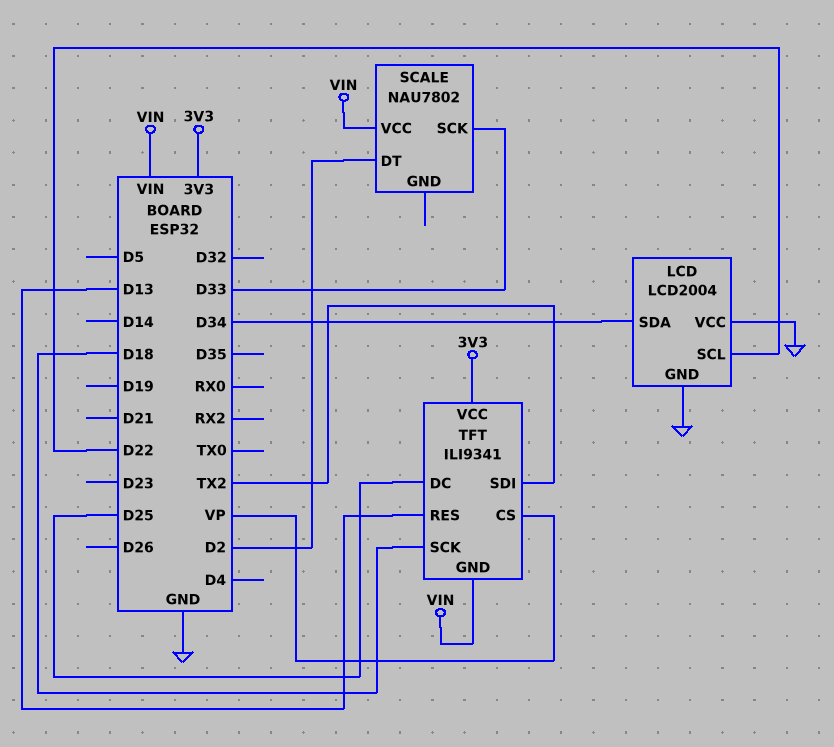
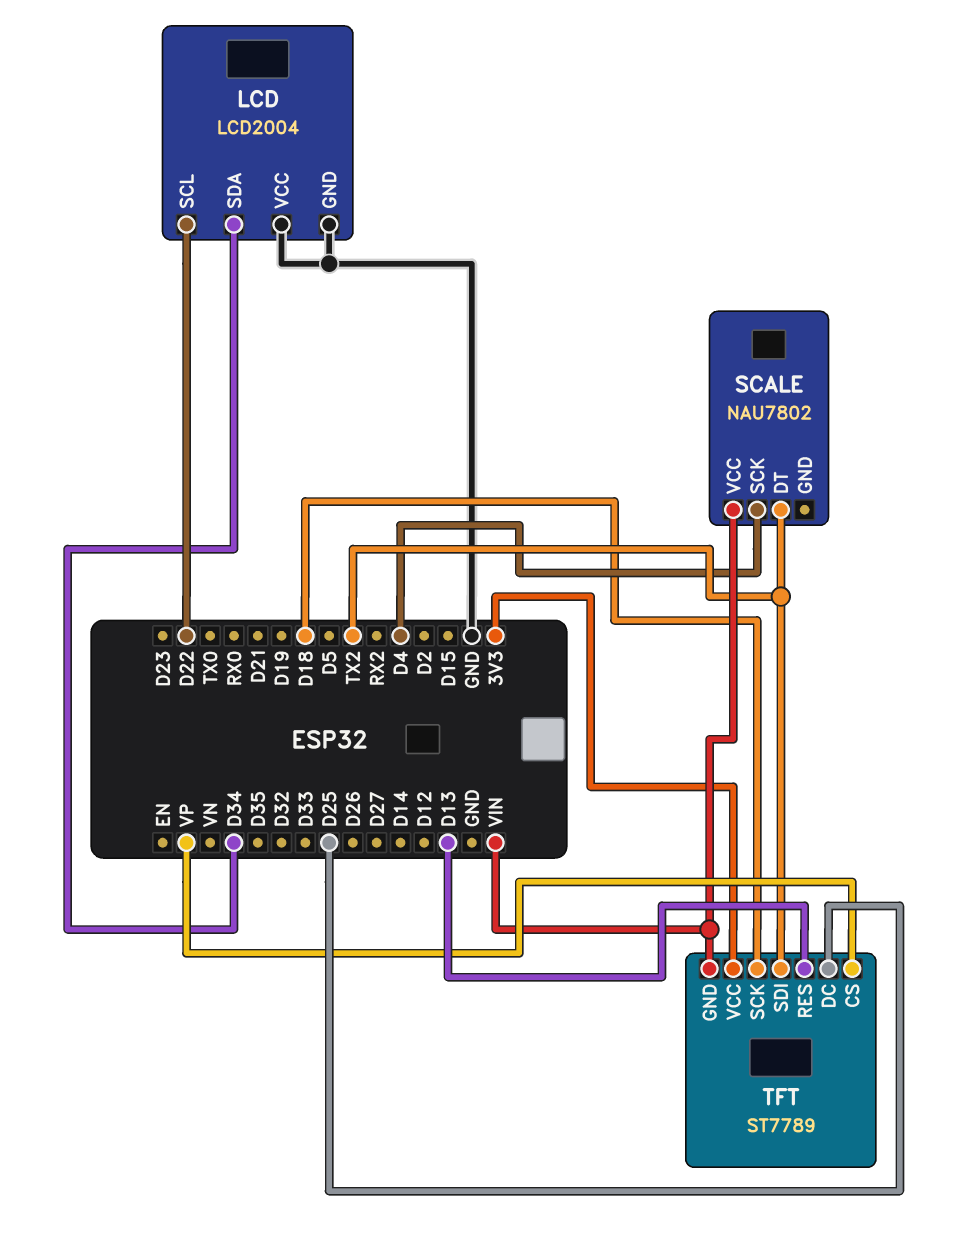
SCALE pin DT: D2 -> TX2
SCALE pin SCK: D33 -> D4
TFT: ILI9341 -> ST7789

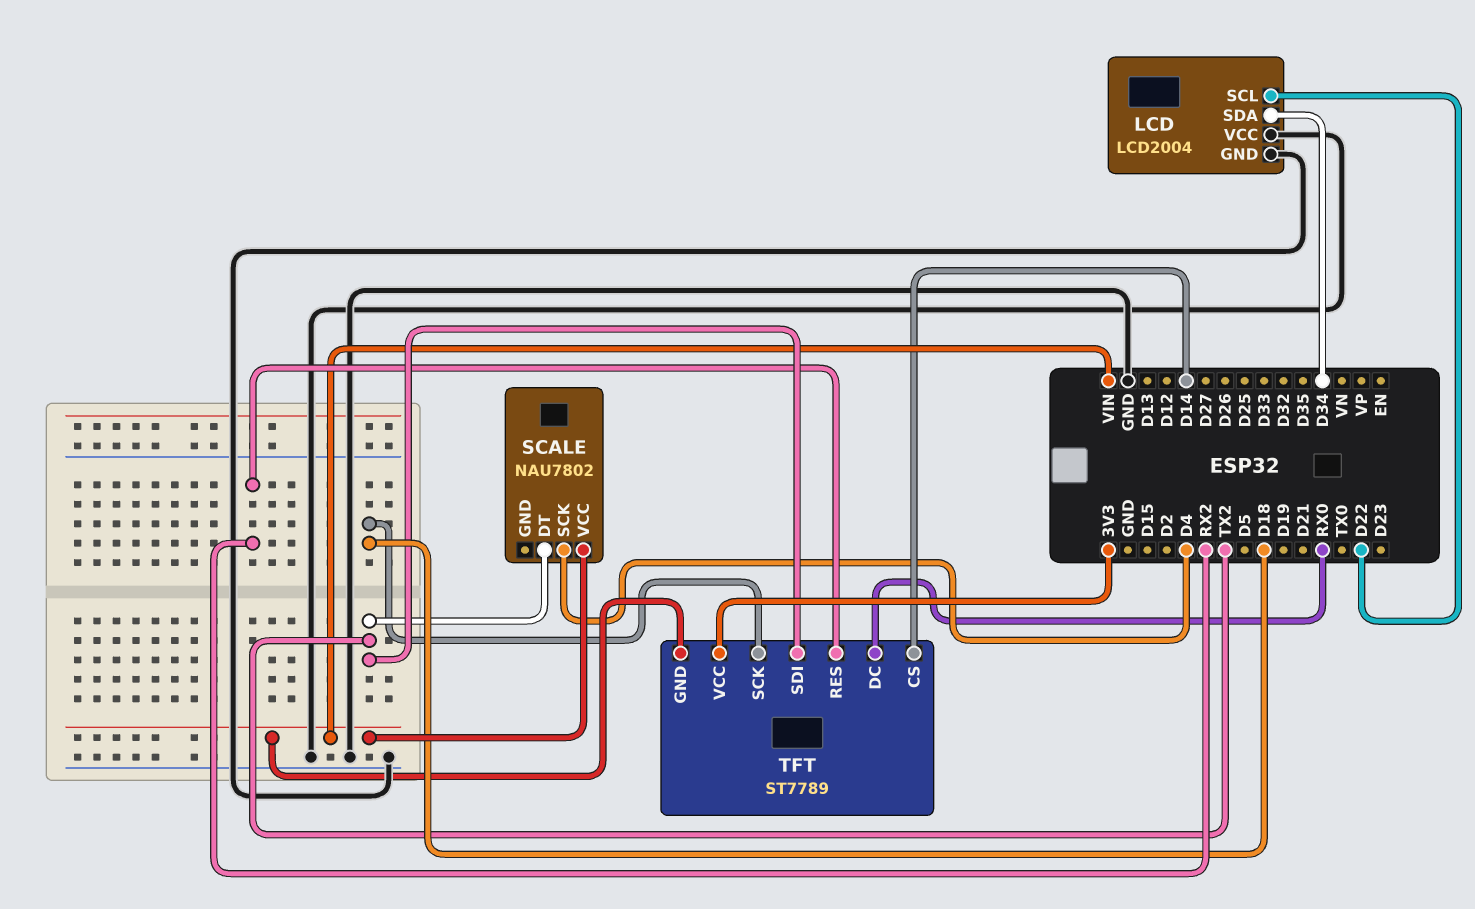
TFT pin CS: VP -> D14
TFT pin DC: D25 -> RX0
TFT pin RES: D13 -> RX2

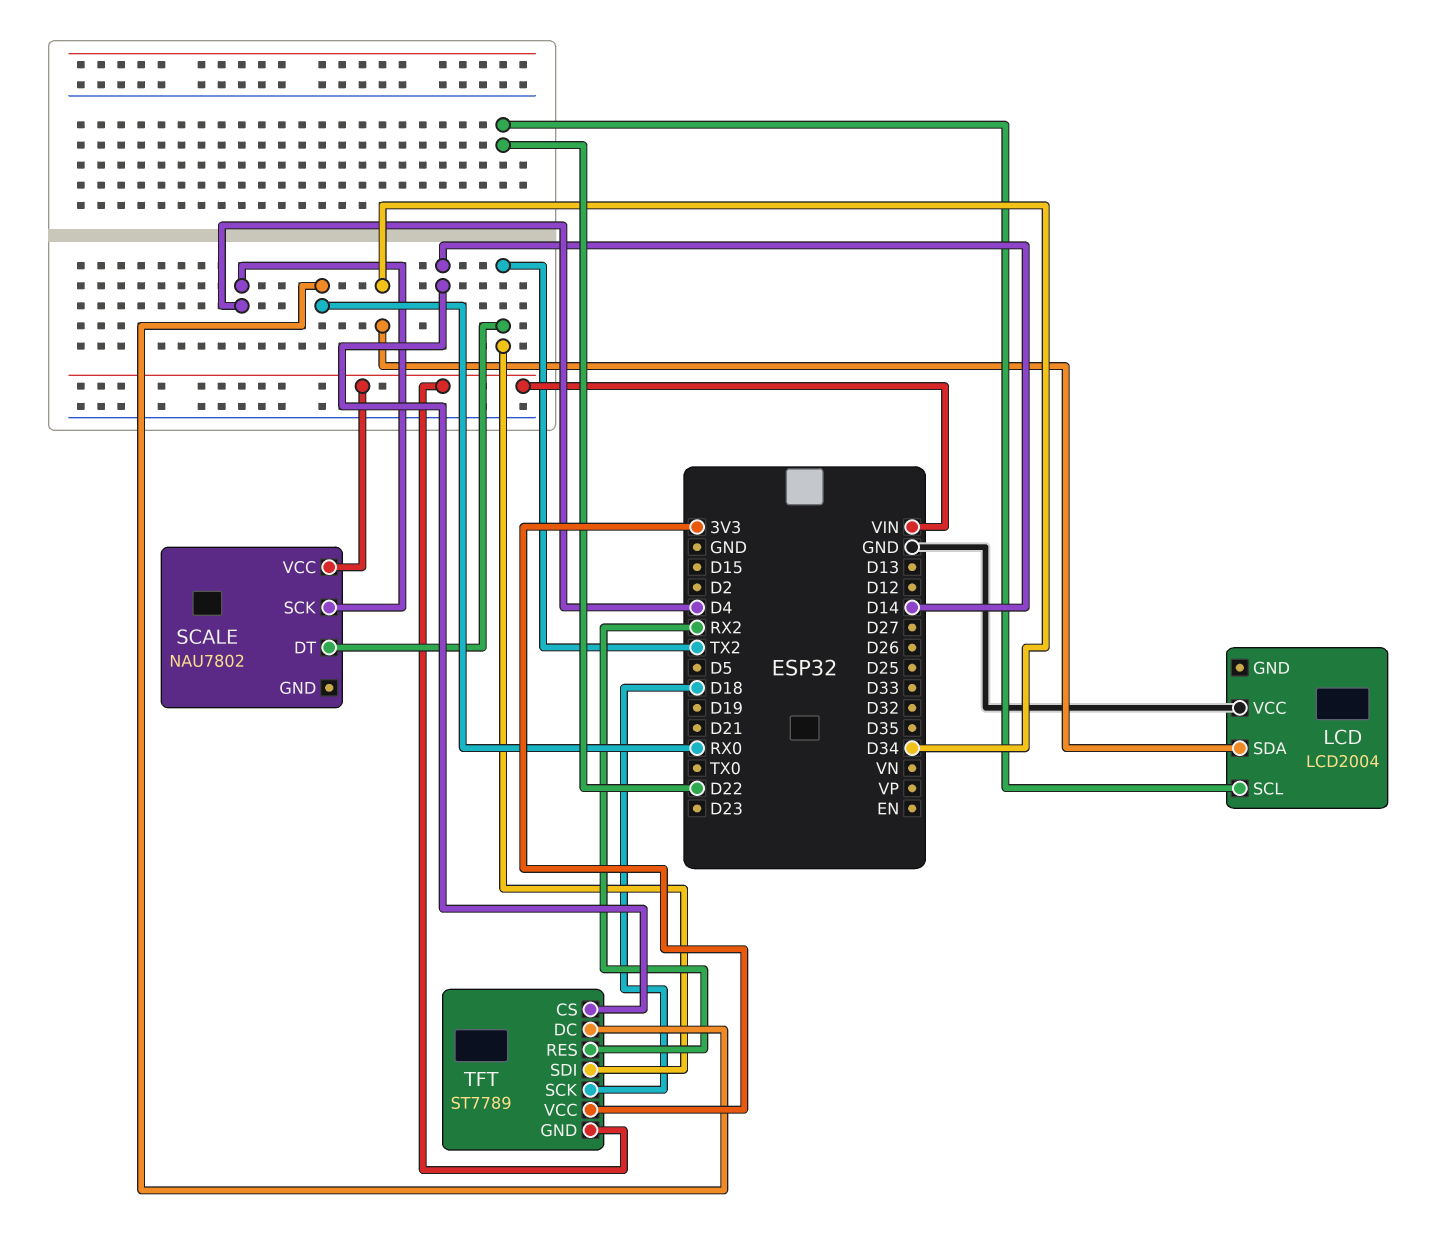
LCD pin GND: GND -> none

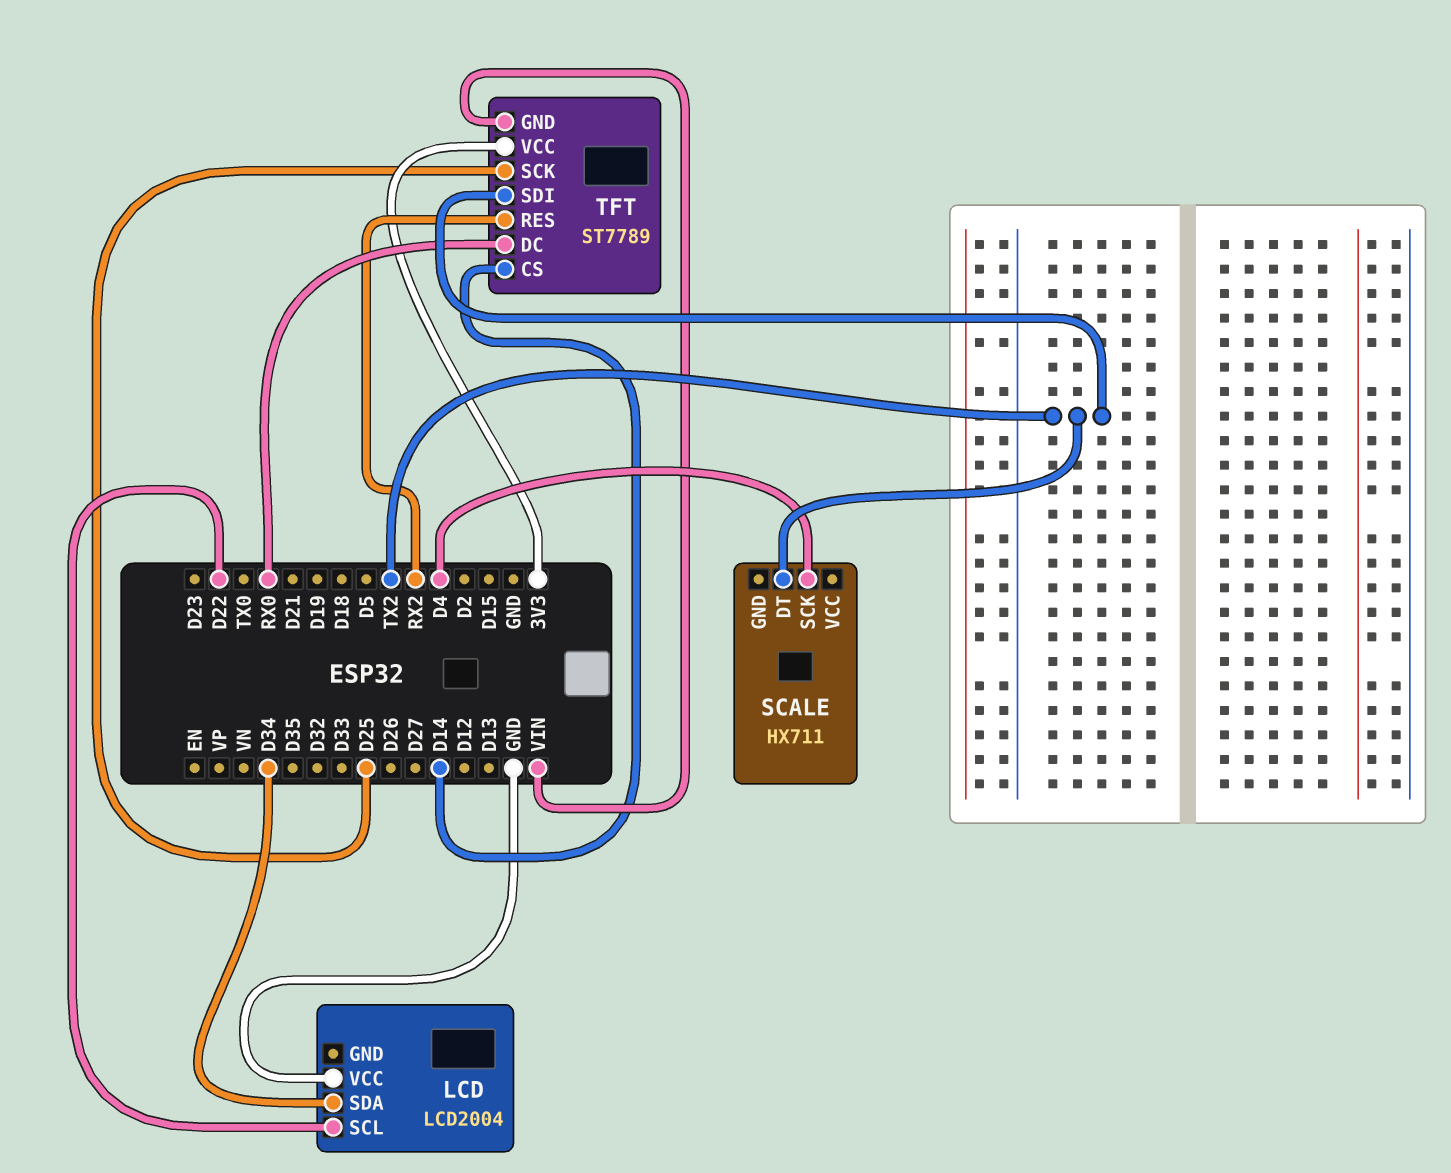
SCALE: NAU7802 -> HX711
SCALE pin VCC: VIN -> none
TFT pin SCK: D18 -> D25

